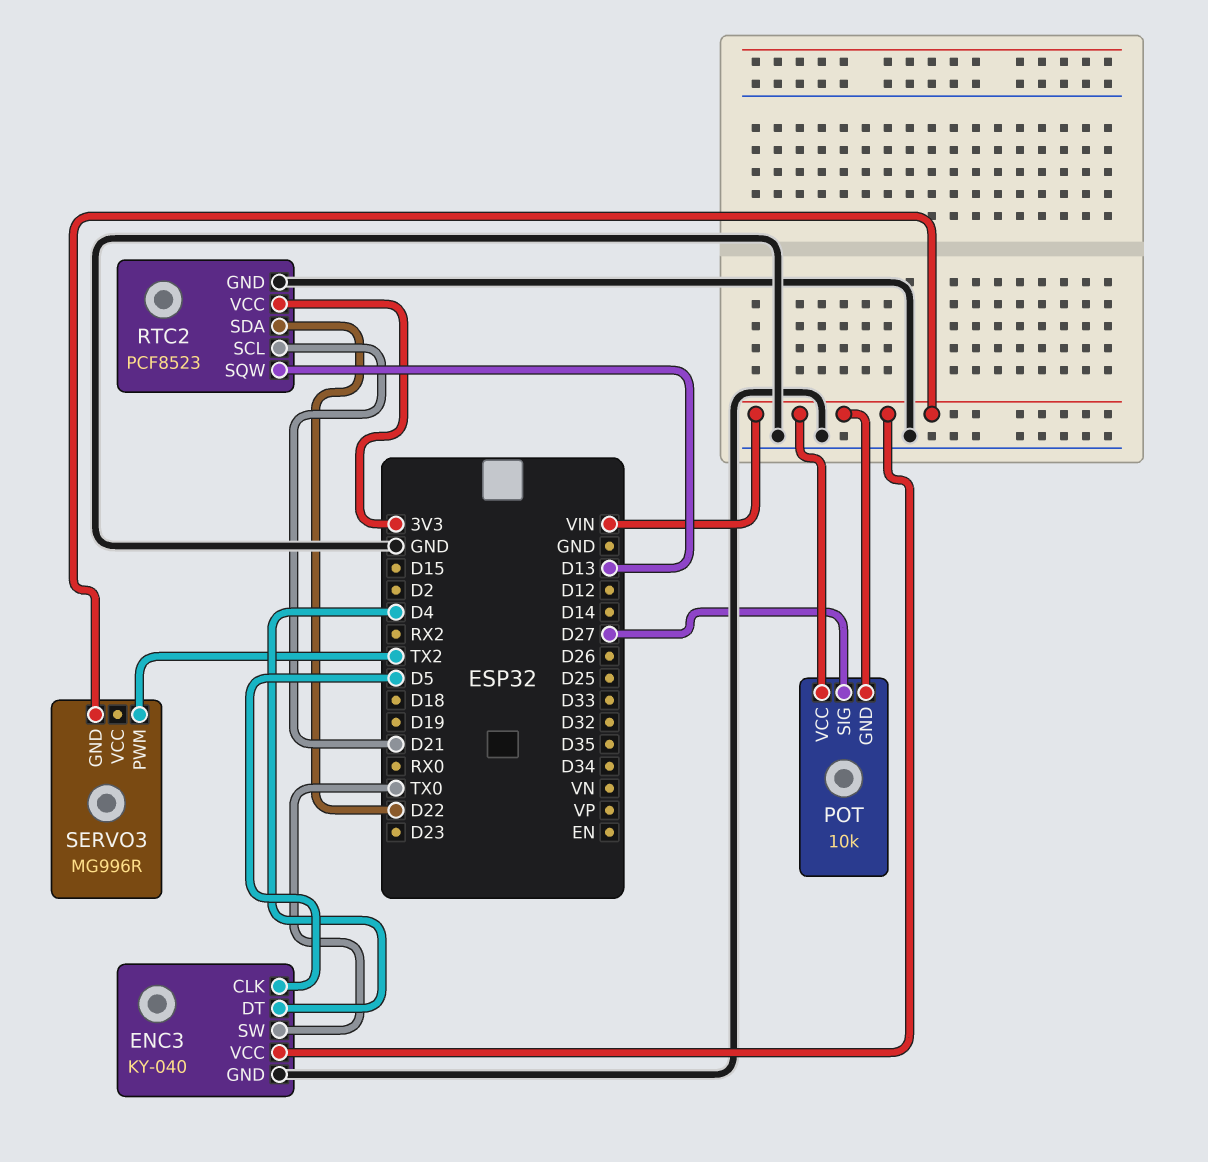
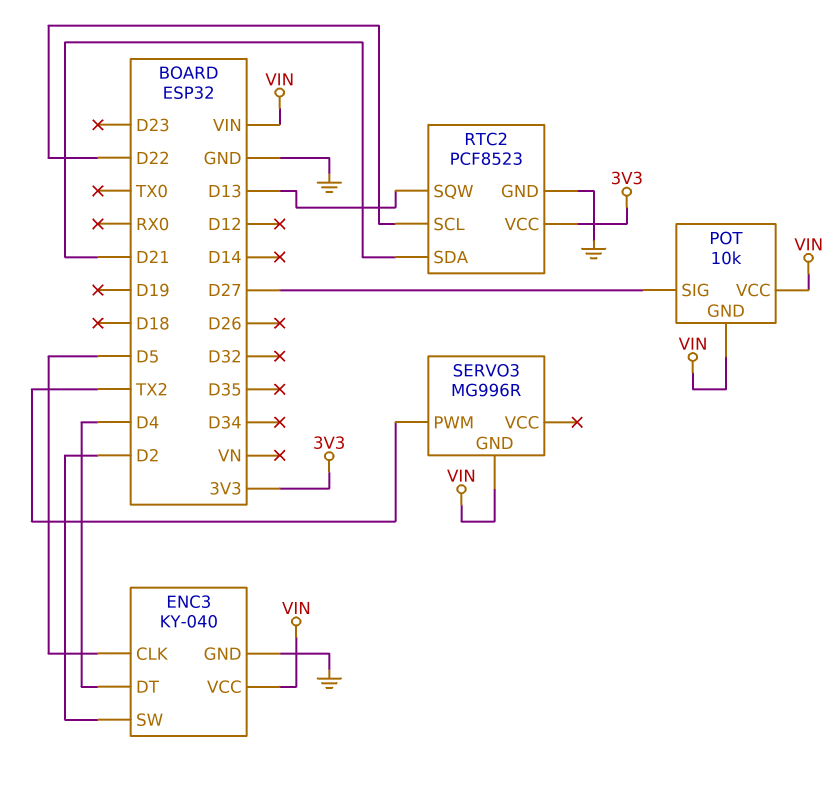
ENC3 pin SW: TX0 -> D2
RTC2 pin SCL: D21 -> D22
RTC2 pin SDA: D22 -> D21

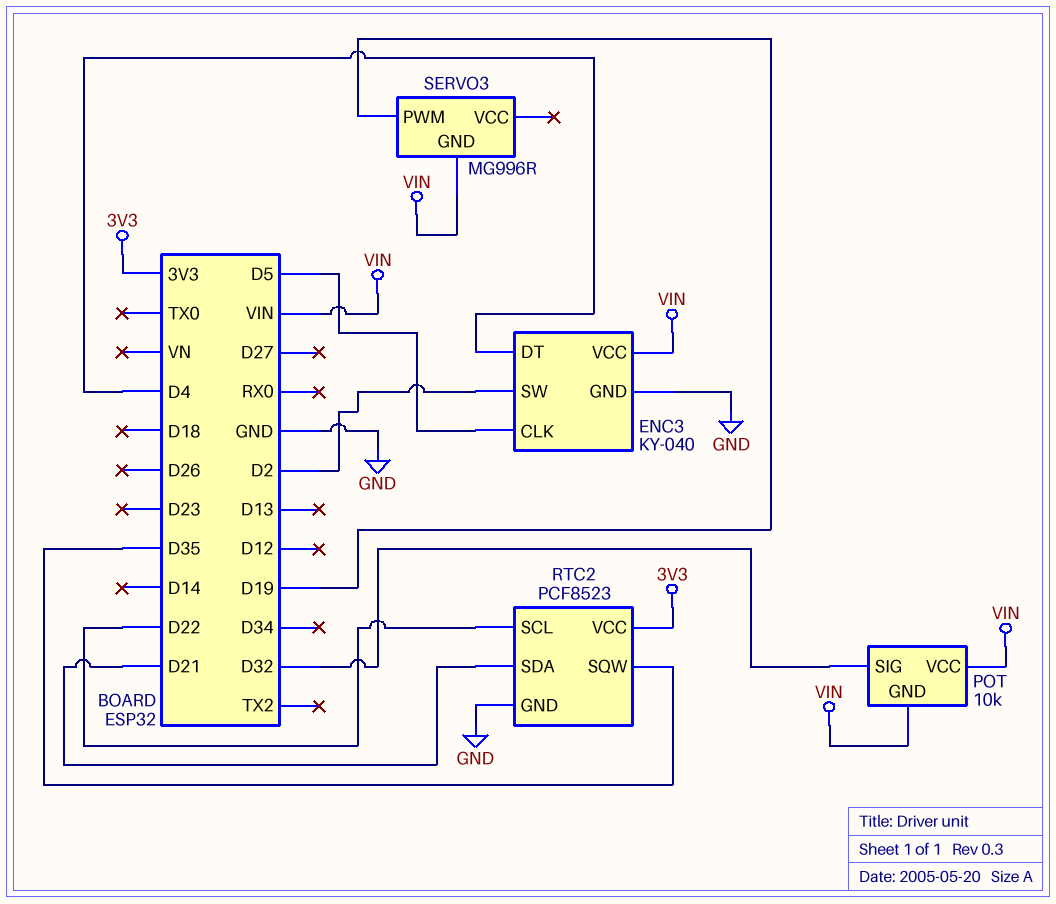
POT pin SIG: D27 -> D32
RTC2 pin SQW: D13 -> D35
SERVO3 pin PWM: TX2 -> D19

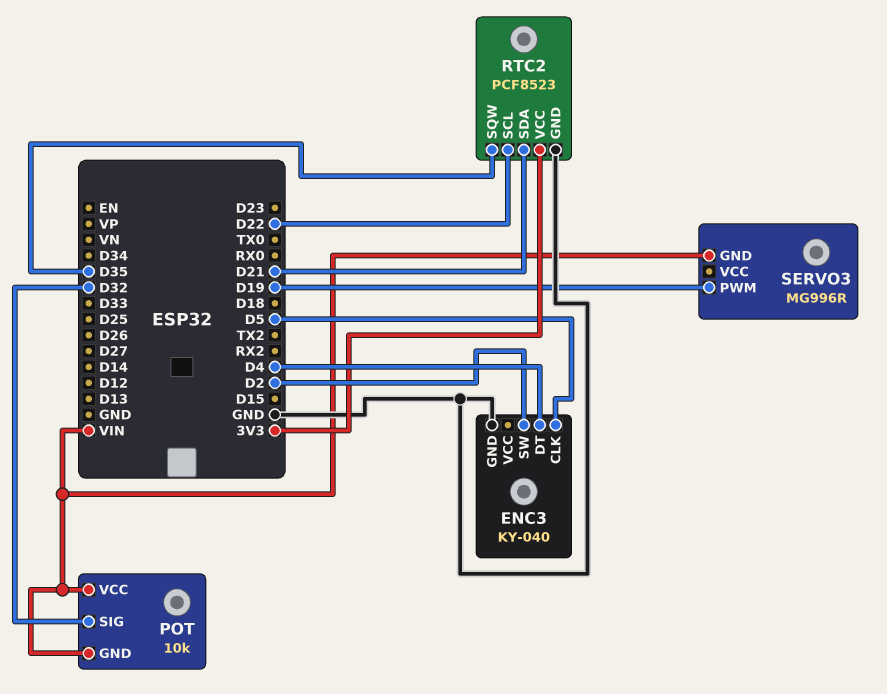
ENC3 pin VCC: VIN -> none

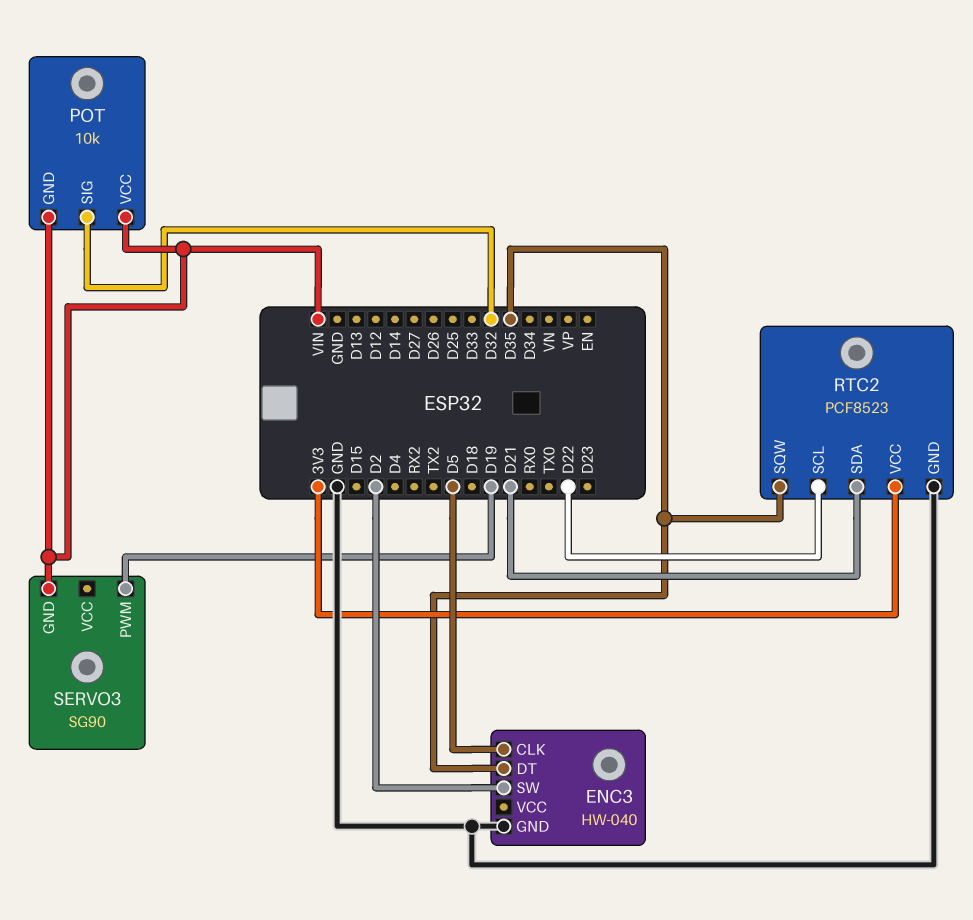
ENC3: KY-040 -> HW-040
ENC3 pin DT: D4 -> D35
SERVO3: MG996R -> SG90

